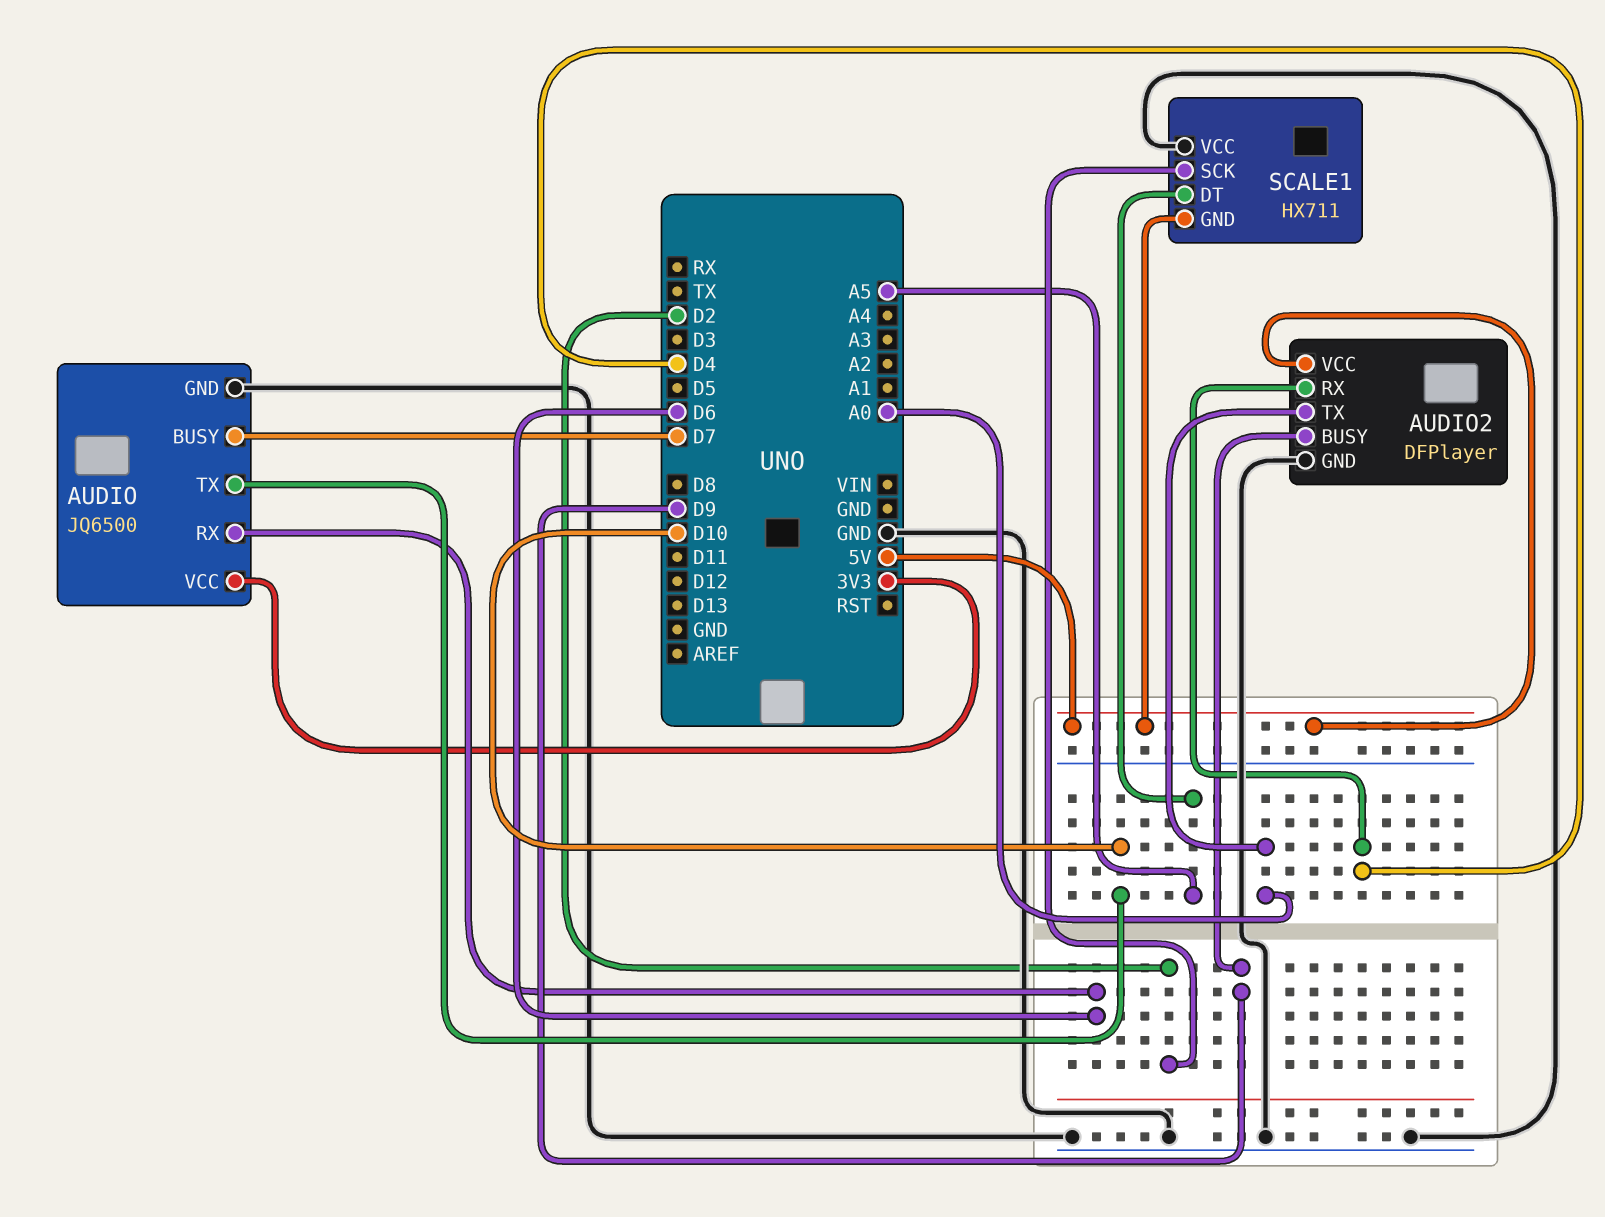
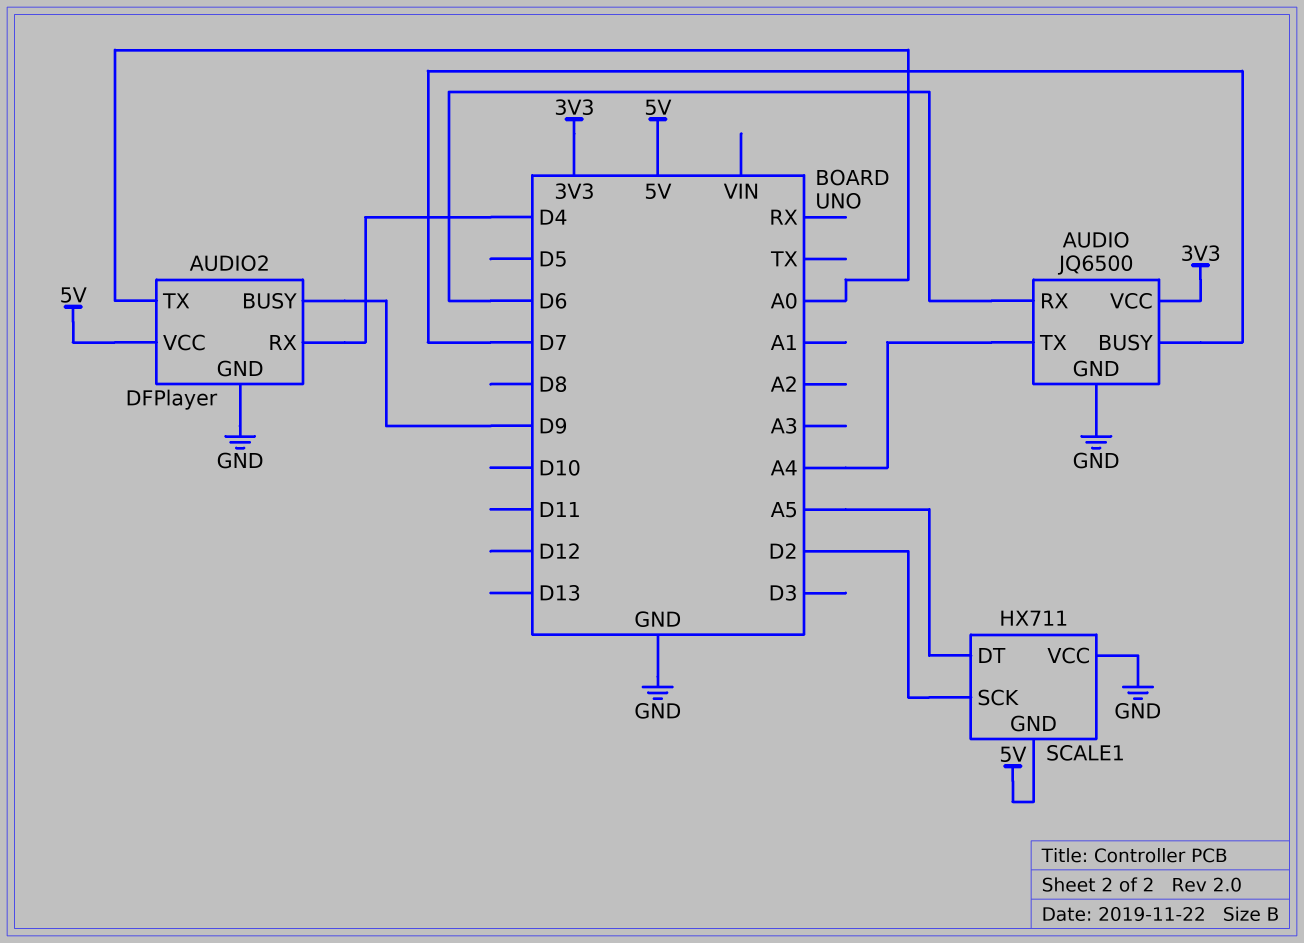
AUDIO pin TX: D10 -> A4

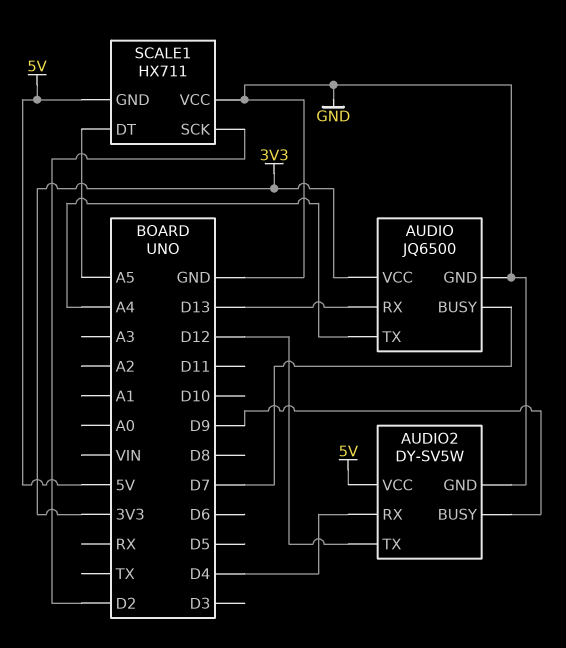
AUDIO pin RX: D6 -> D13
AUDIO2: DFPlayer -> DY-SV5W
AUDIO2 pin TX: A0 -> D12

